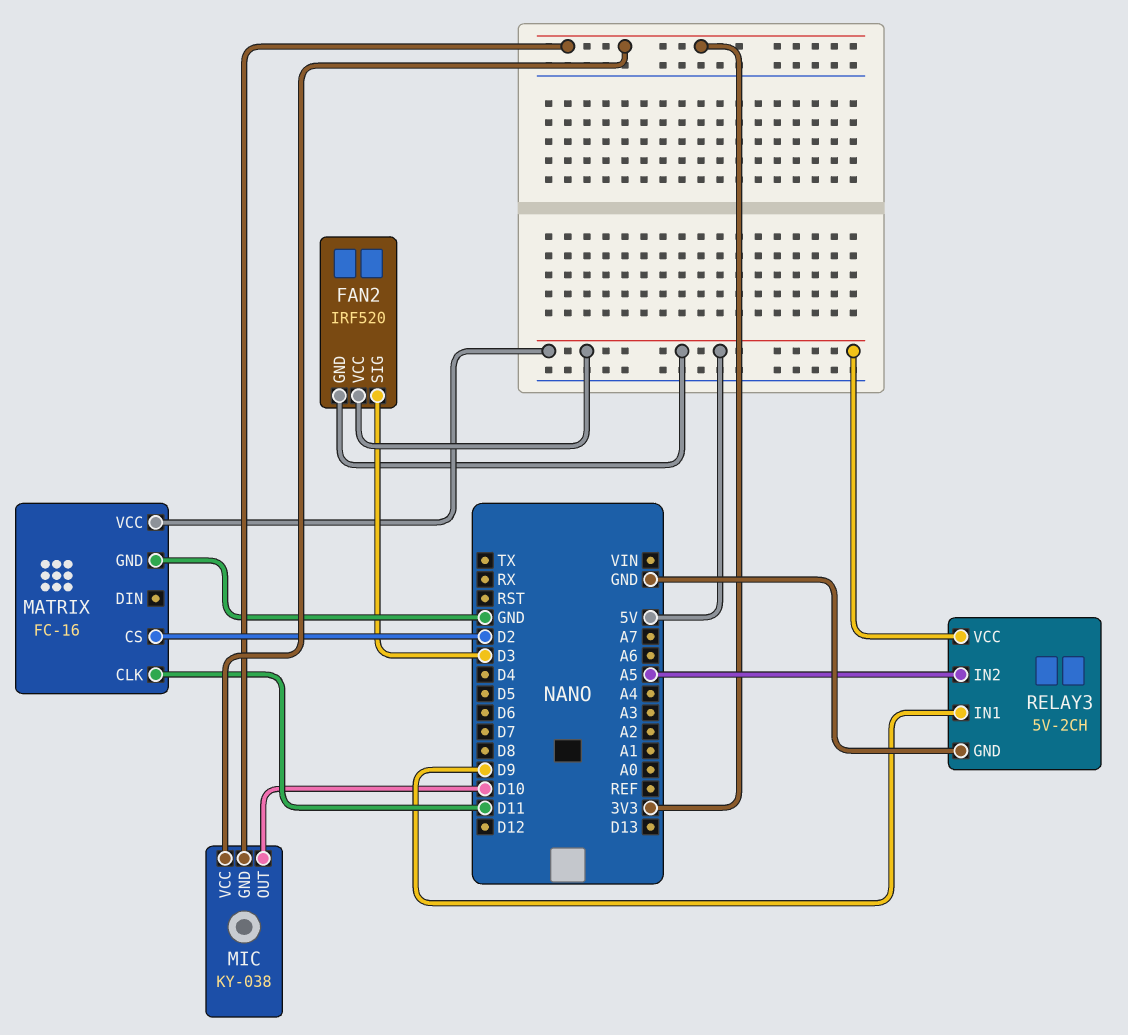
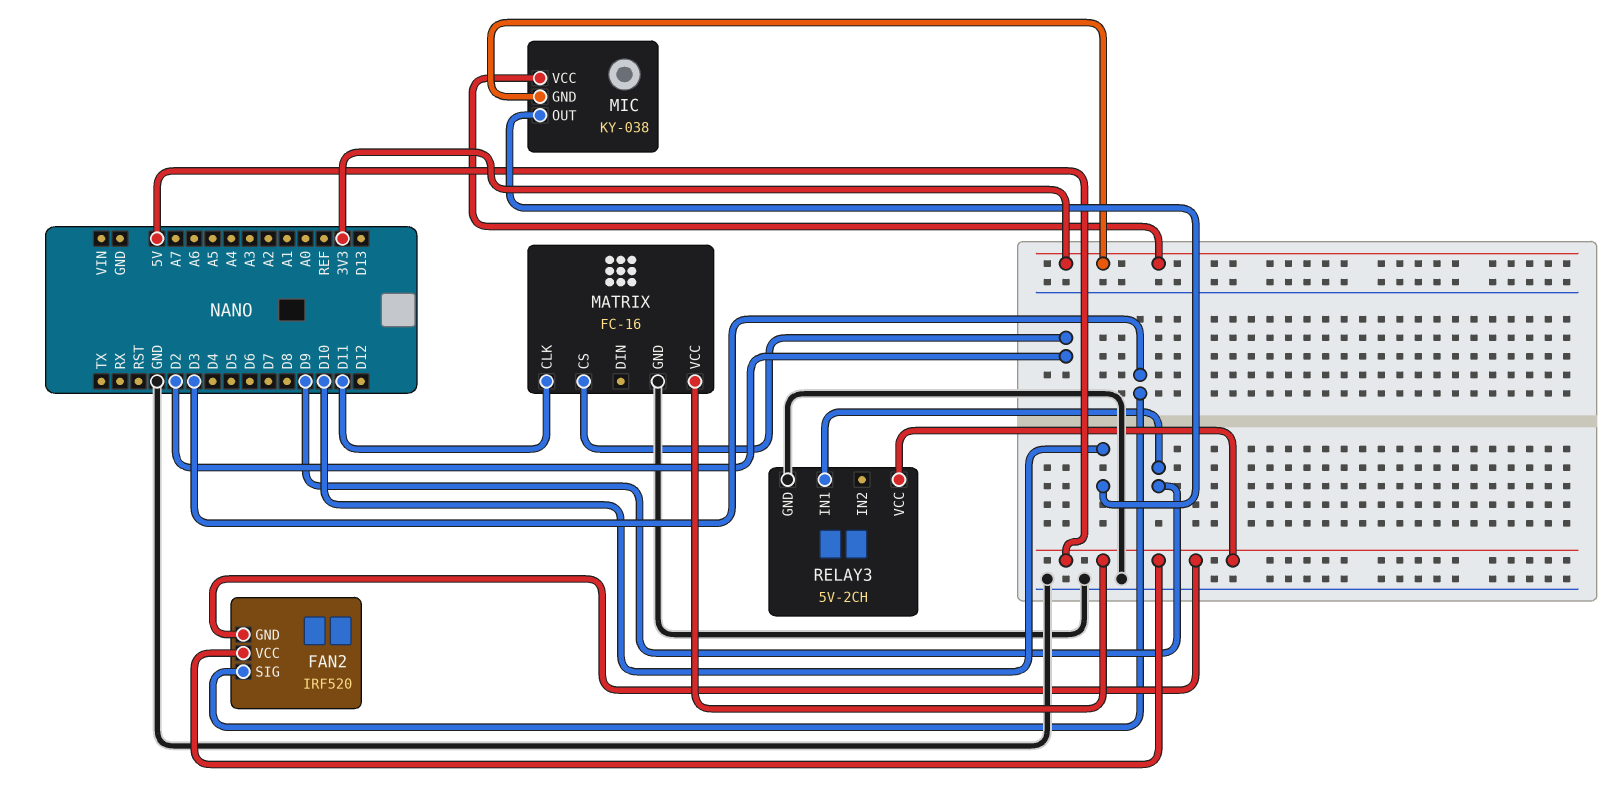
RELAY3 pin IN2: A5 -> none

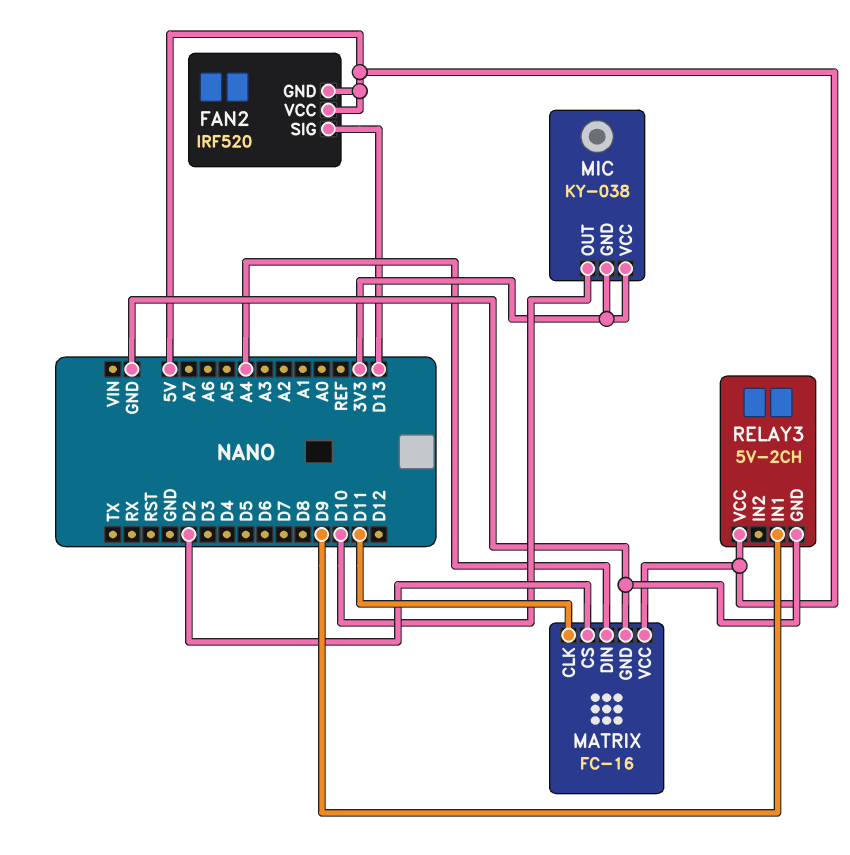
FAN2 pin SIG: D3 -> D13
MATRIX pin DIN: none -> A4

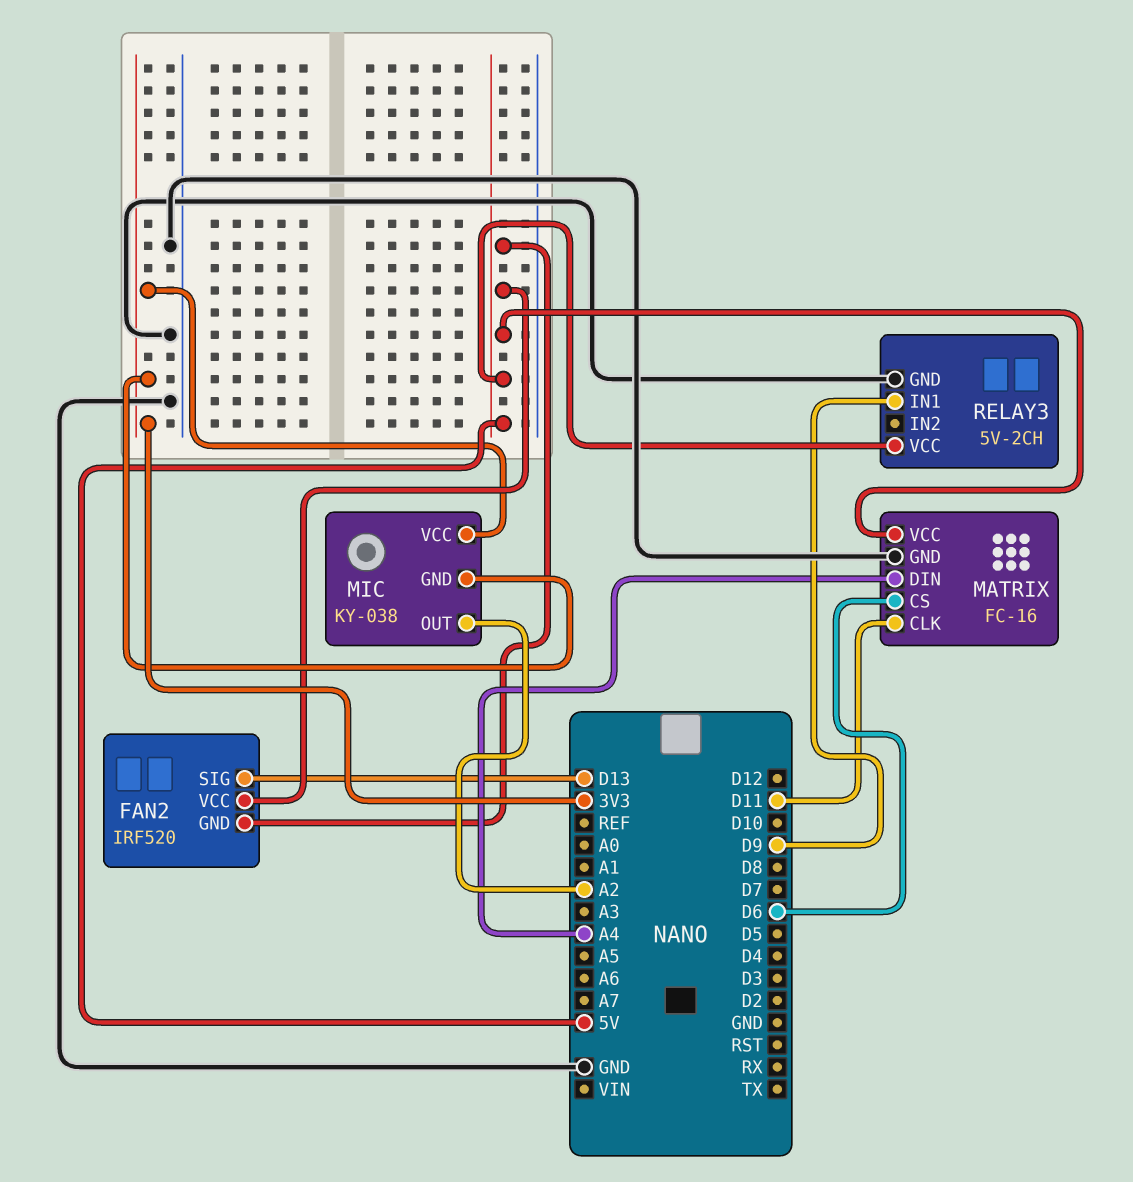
MATRIX pin CS: D2 -> D6
MIC pin OUT: D10 -> A2

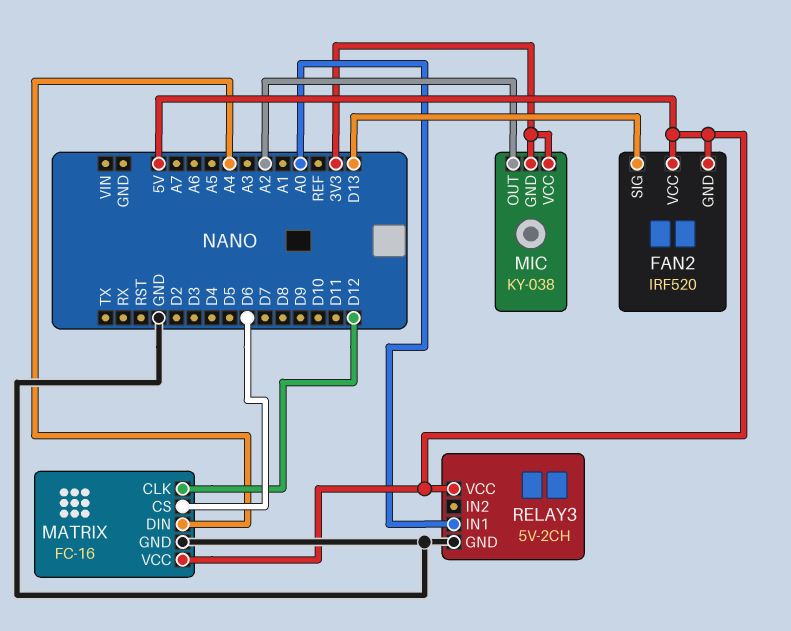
MATRIX pin CLK: D11 -> D12
RELAY3 pin IN1: D9 -> A0

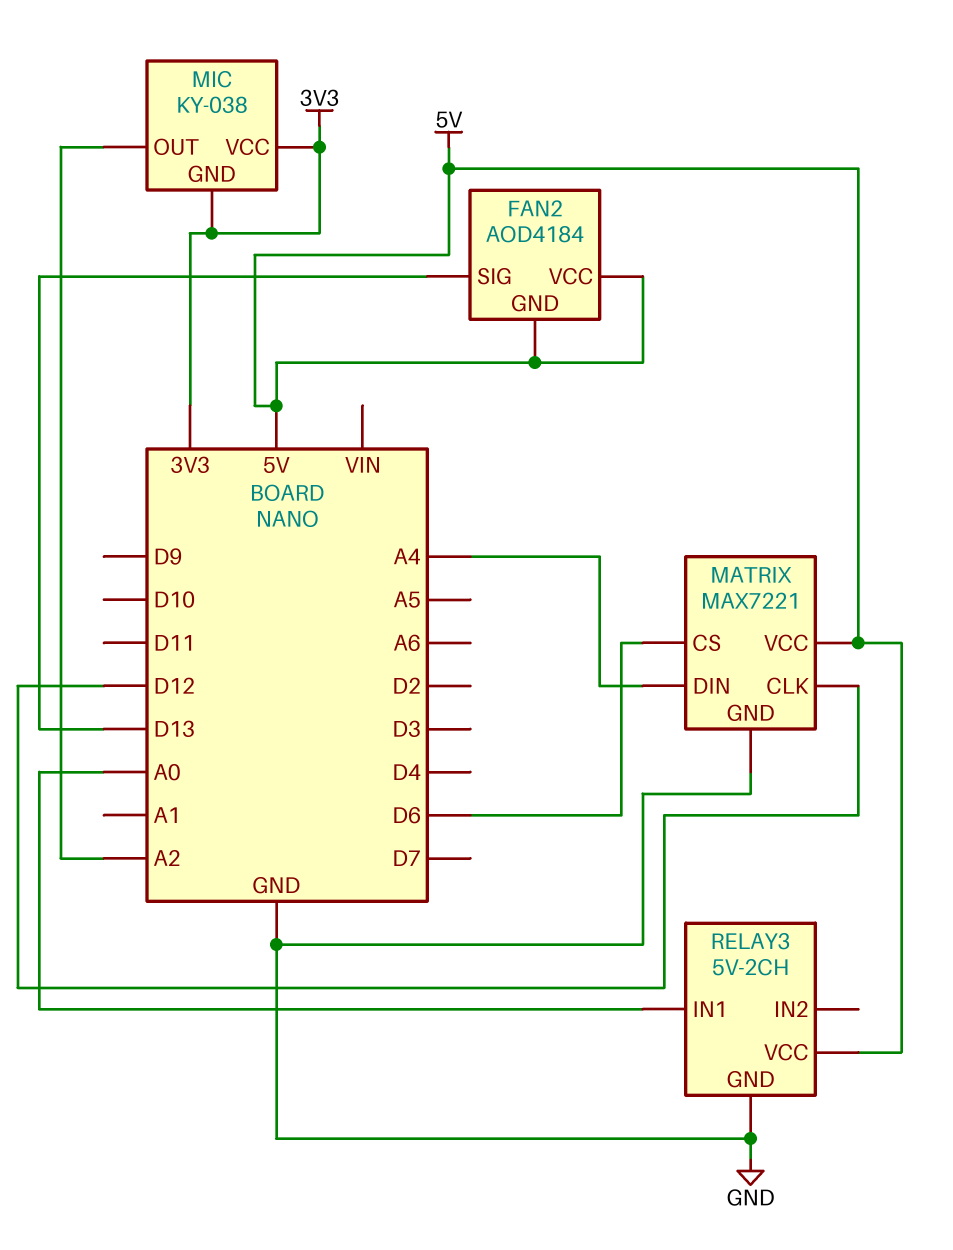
FAN2: IRF520 -> AOD4184
MATRIX: FC-16 -> MAX7221

